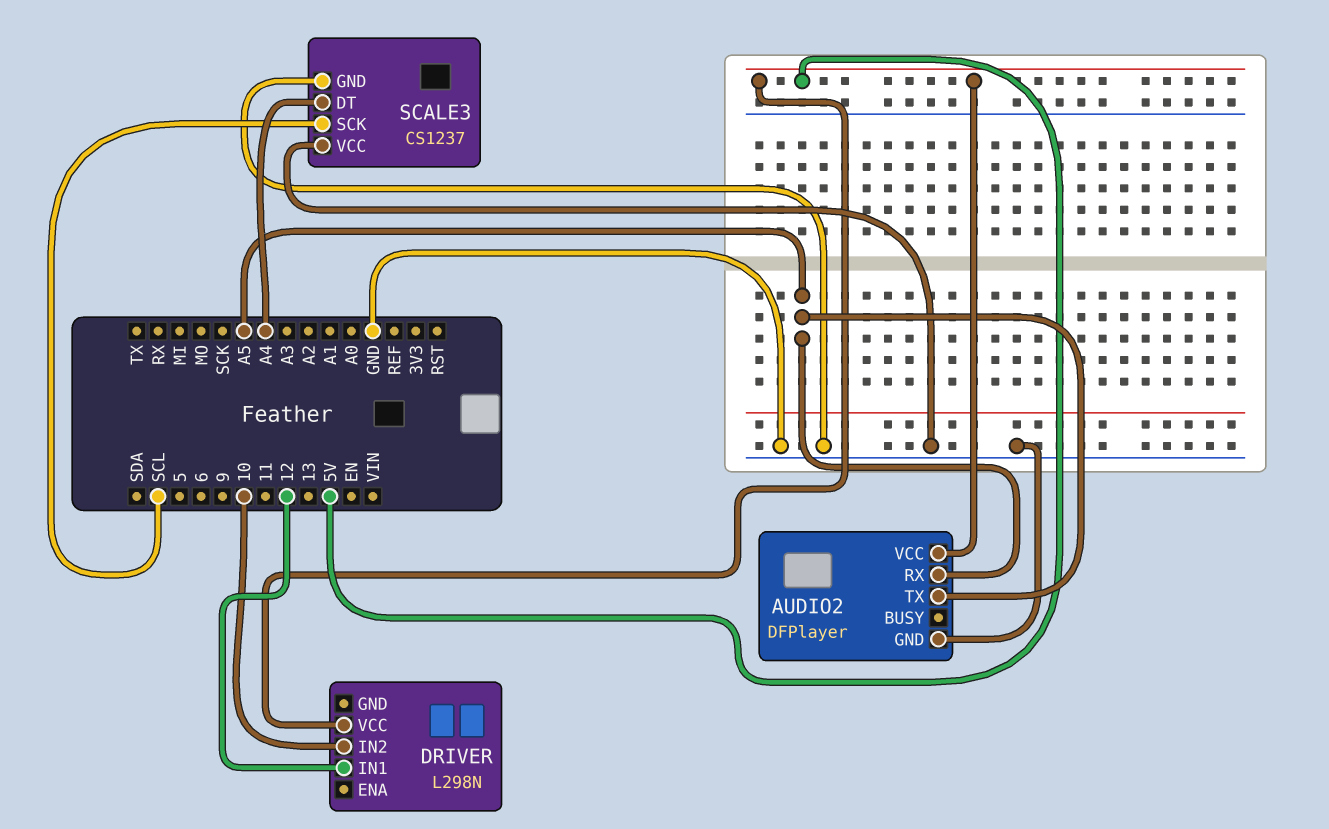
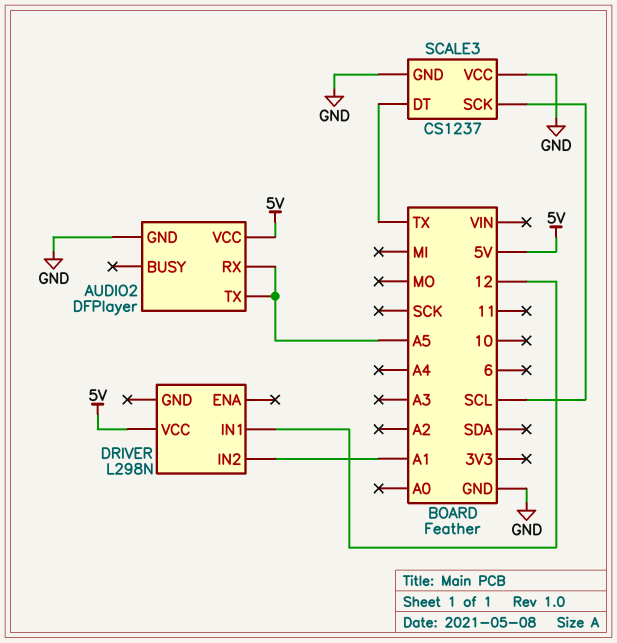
DRIVER pin IN2: 10 -> A1
SCALE3 pin DT: A4 -> TX

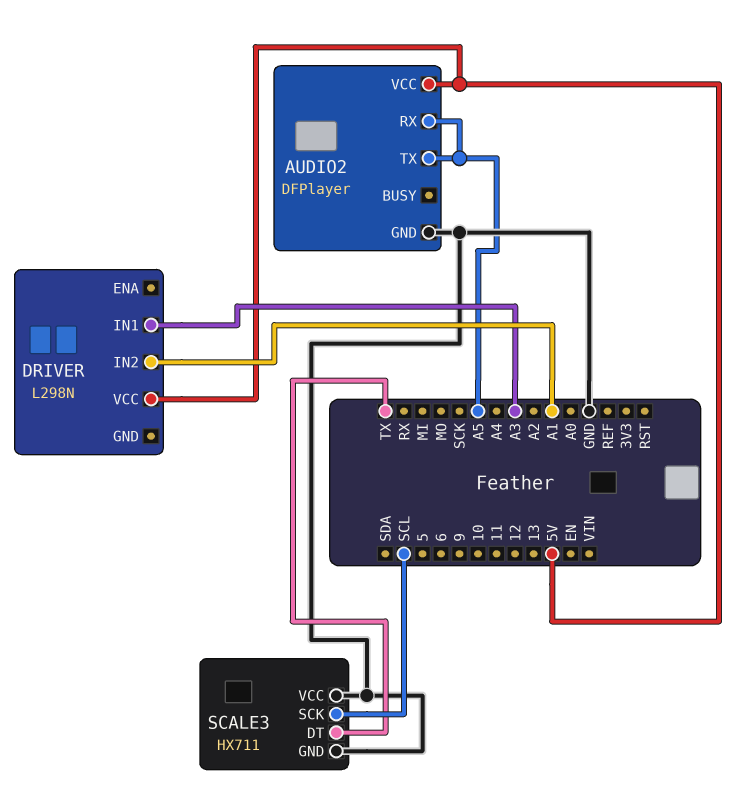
DRIVER pin IN1: 12 -> A3
SCALE3: CS1237 -> HX711

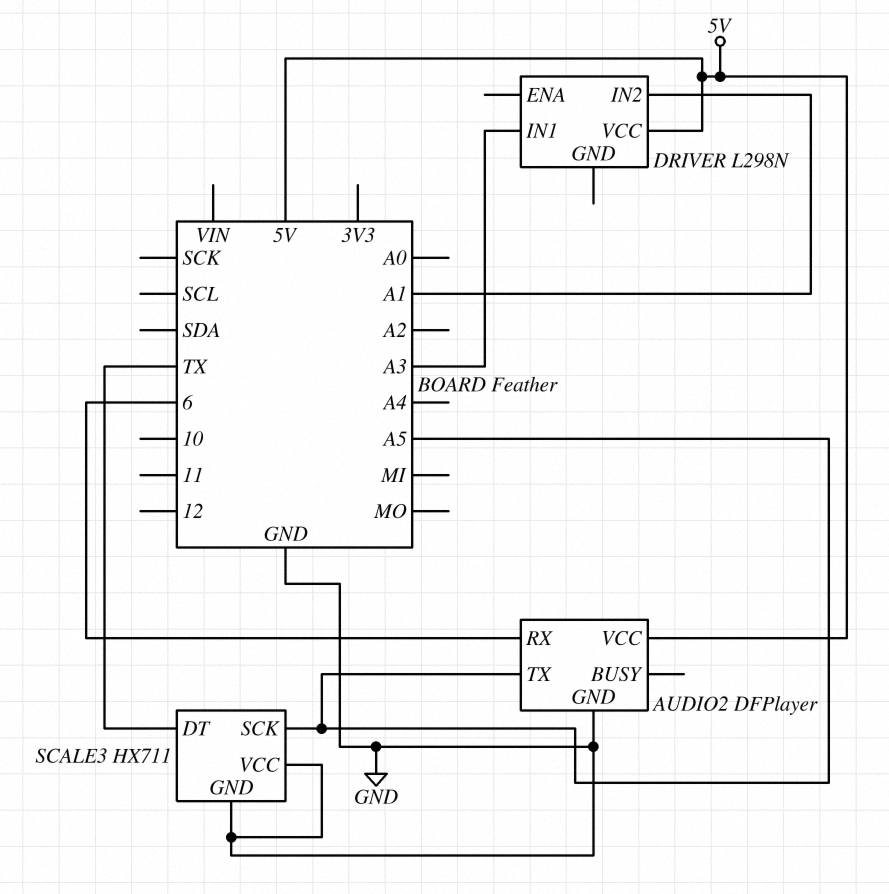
AUDIO2 pin RX: A5 -> 6
SCALE3 pin SCK: SCL -> A5

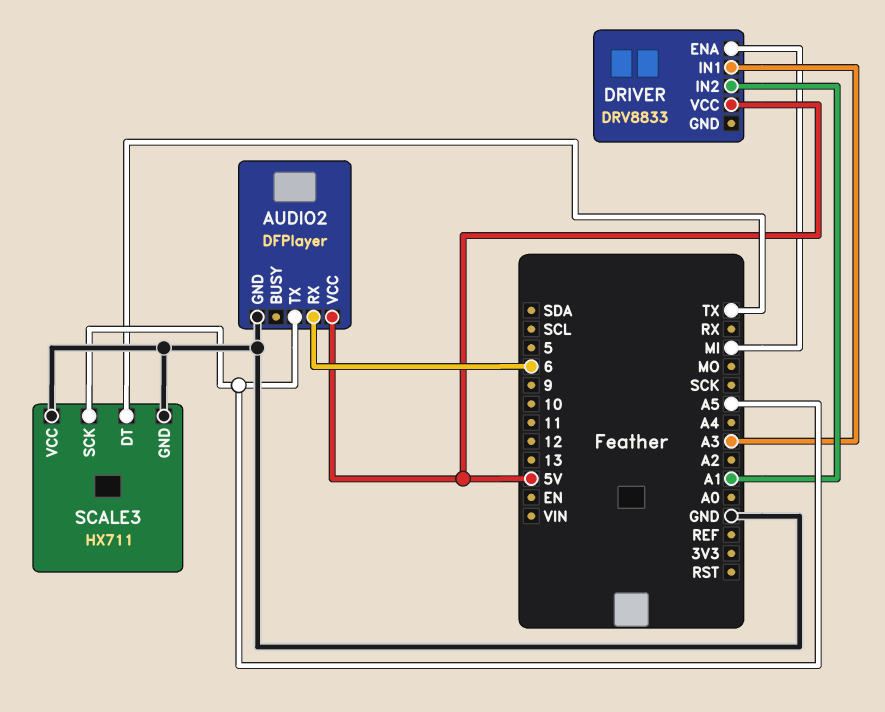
DRIVER: L298N -> DRV8833
DRIVER pin ENA: none -> MI

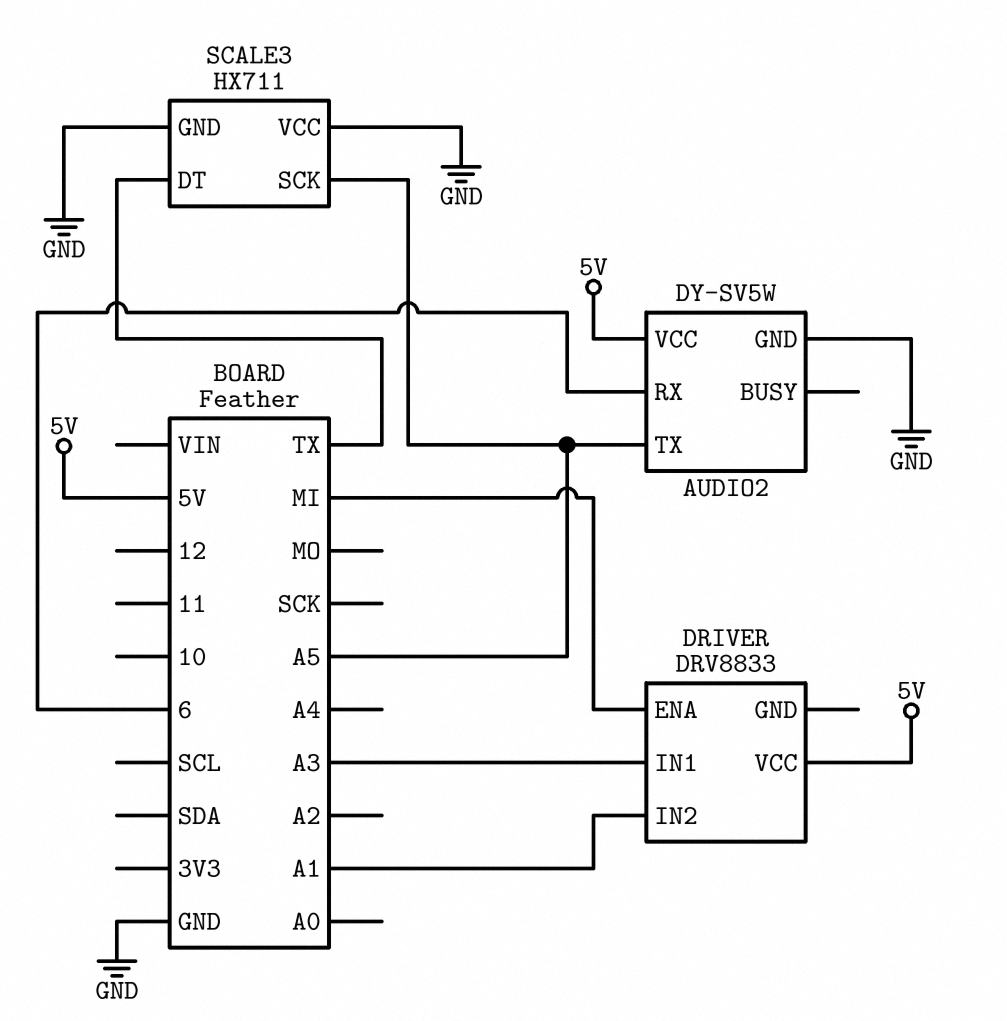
AUDIO2: DFPlayer -> DY-SV5W

